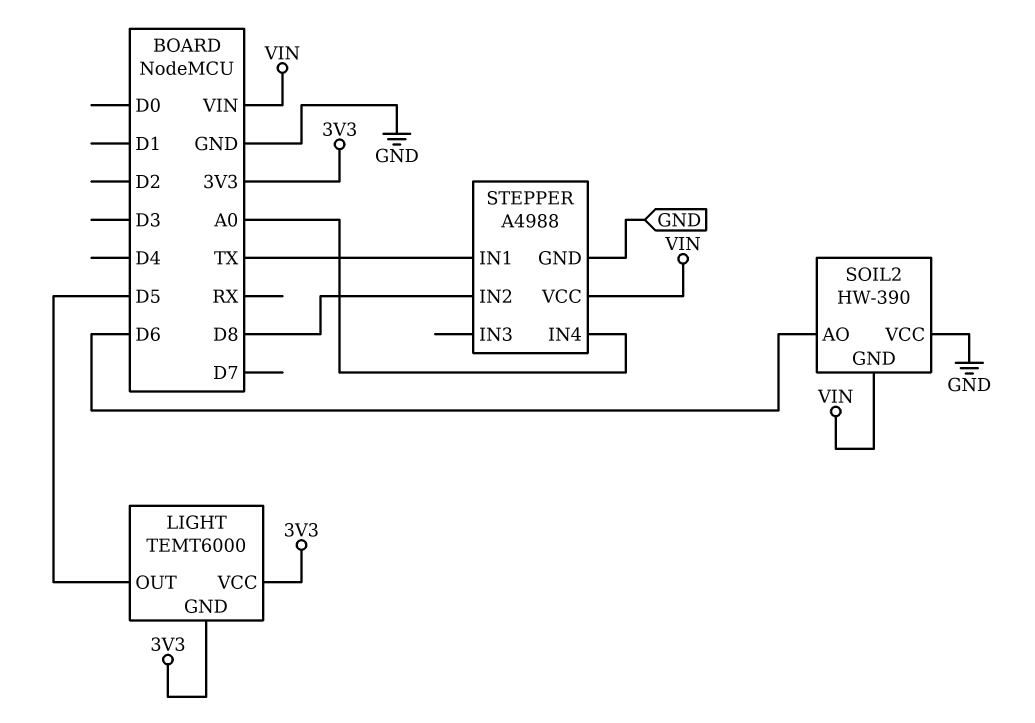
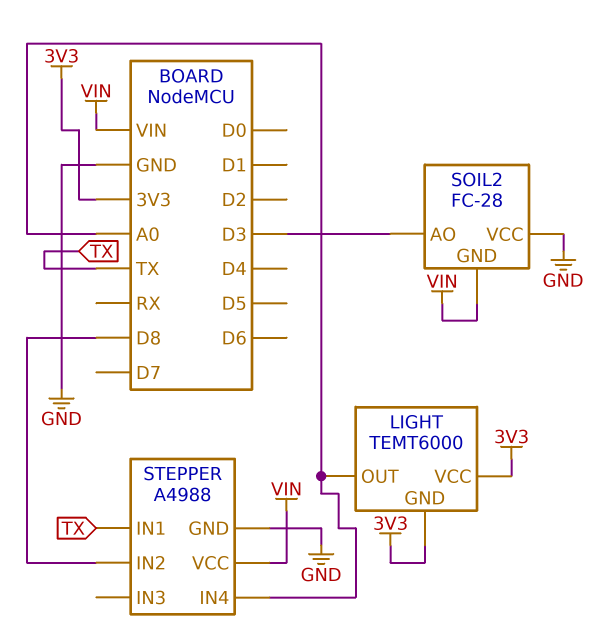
LIGHT pin OUT: D5 -> A0
SOIL2: HW-390 -> FC-28
SOIL2 pin AO: D6 -> D3

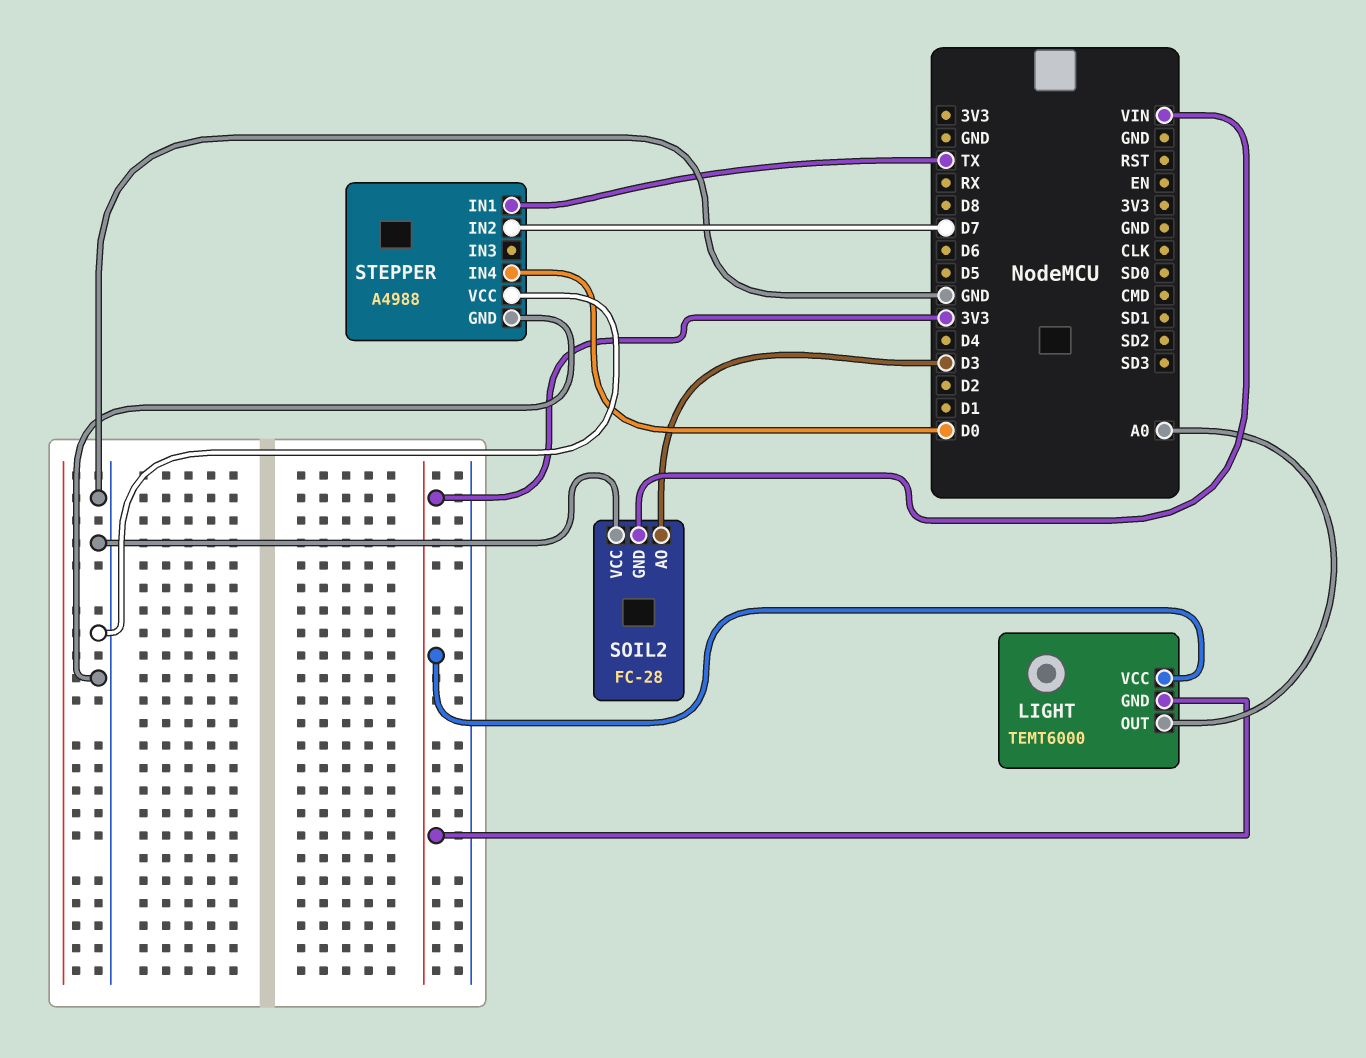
STEPPER pin IN2: D8 -> D7
STEPPER pin IN4: A0 -> D0
STEPPER pin VCC: VIN -> GND

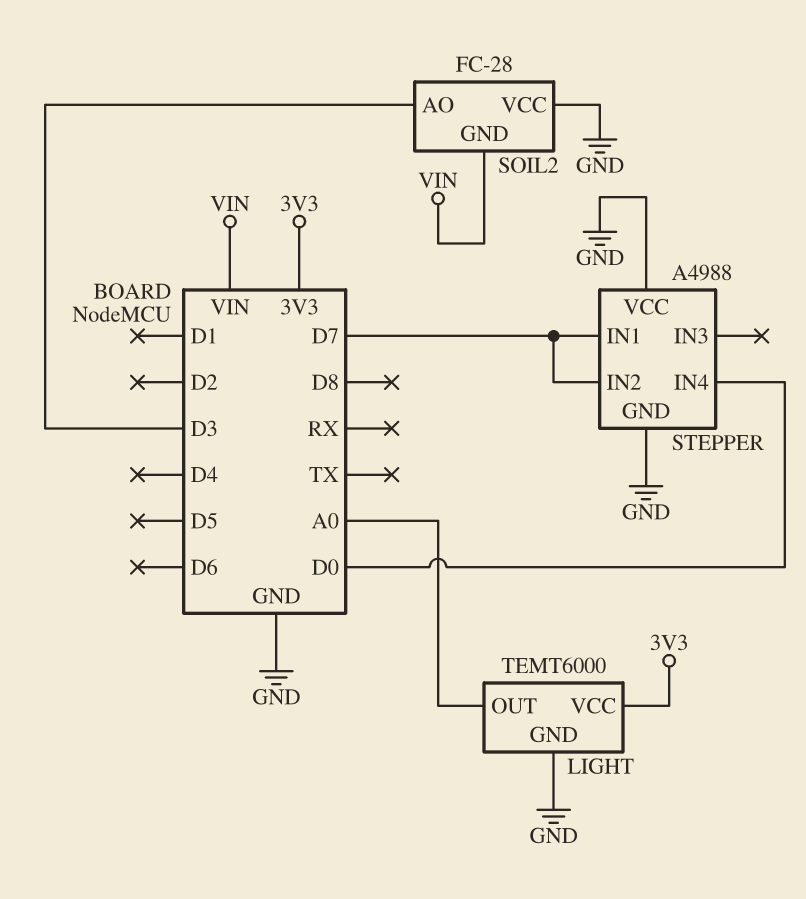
LIGHT pin GND: 3V3 -> GND
STEPPER pin IN1: TX -> D7

